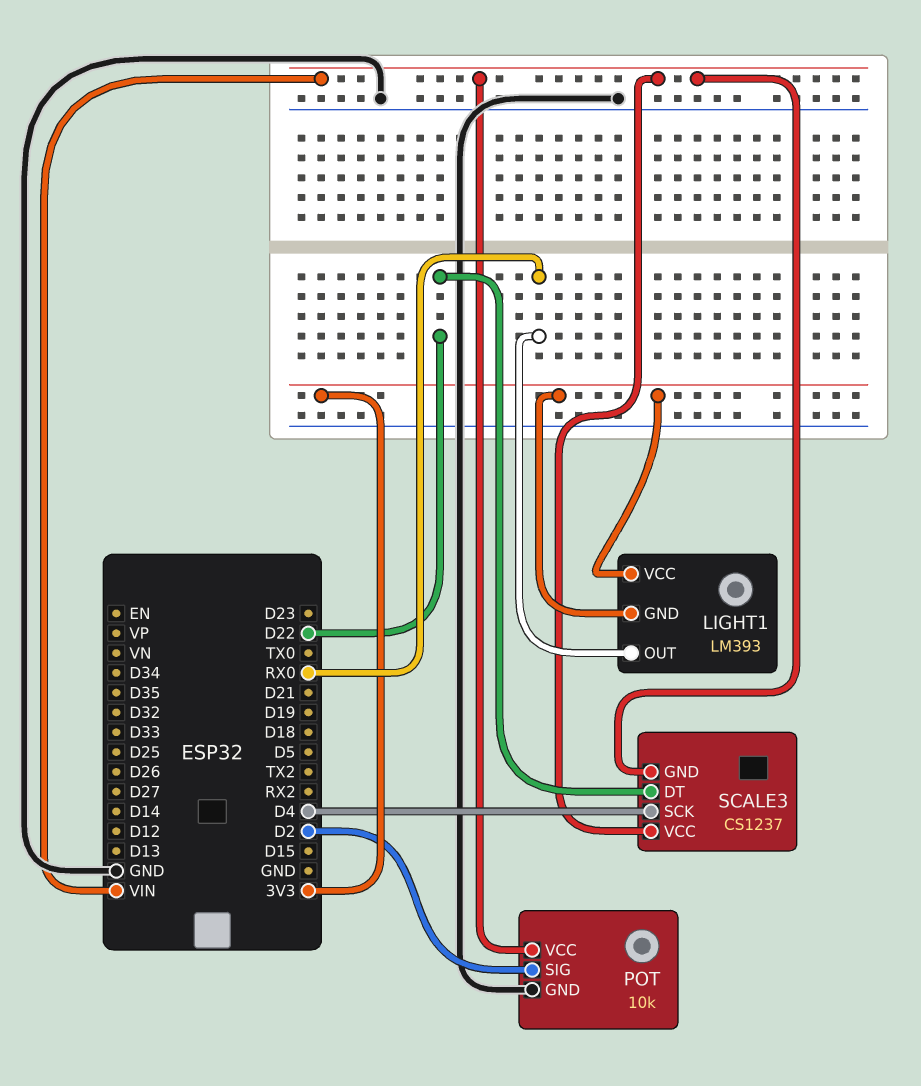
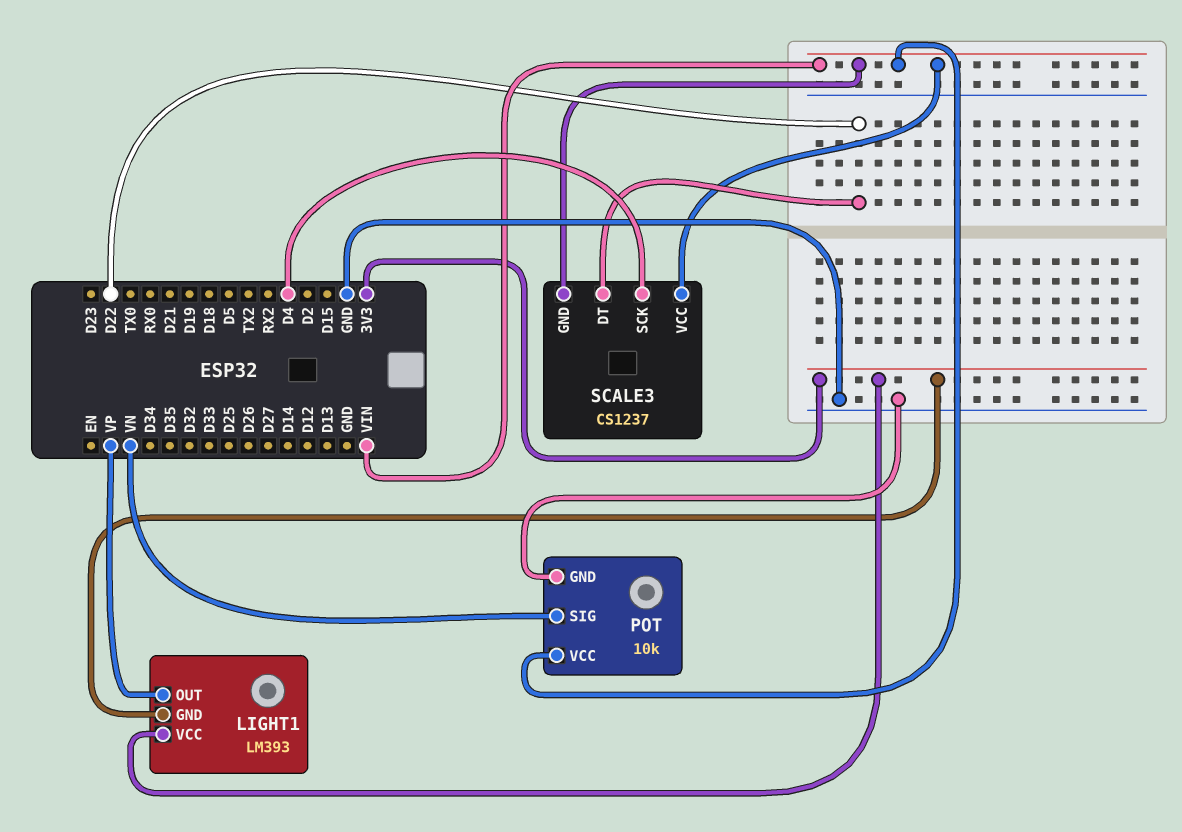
LIGHT1 pin OUT: RX0 -> VP
POT pin SIG: D2 -> VN

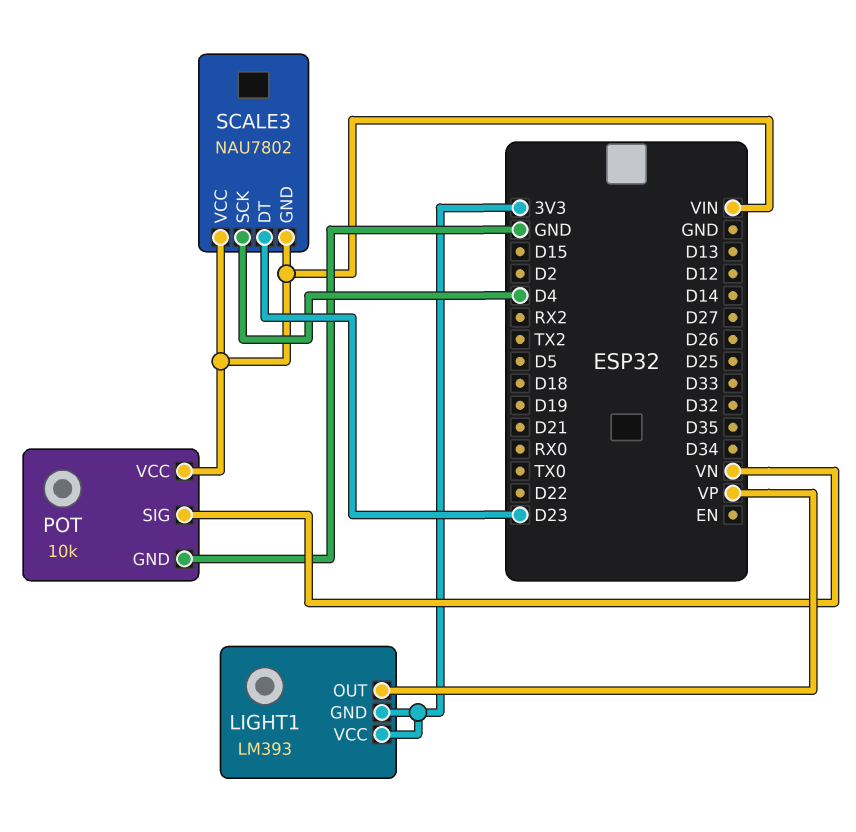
SCALE3: CS1237 -> NAU7802
SCALE3 pin DT: D22 -> D23

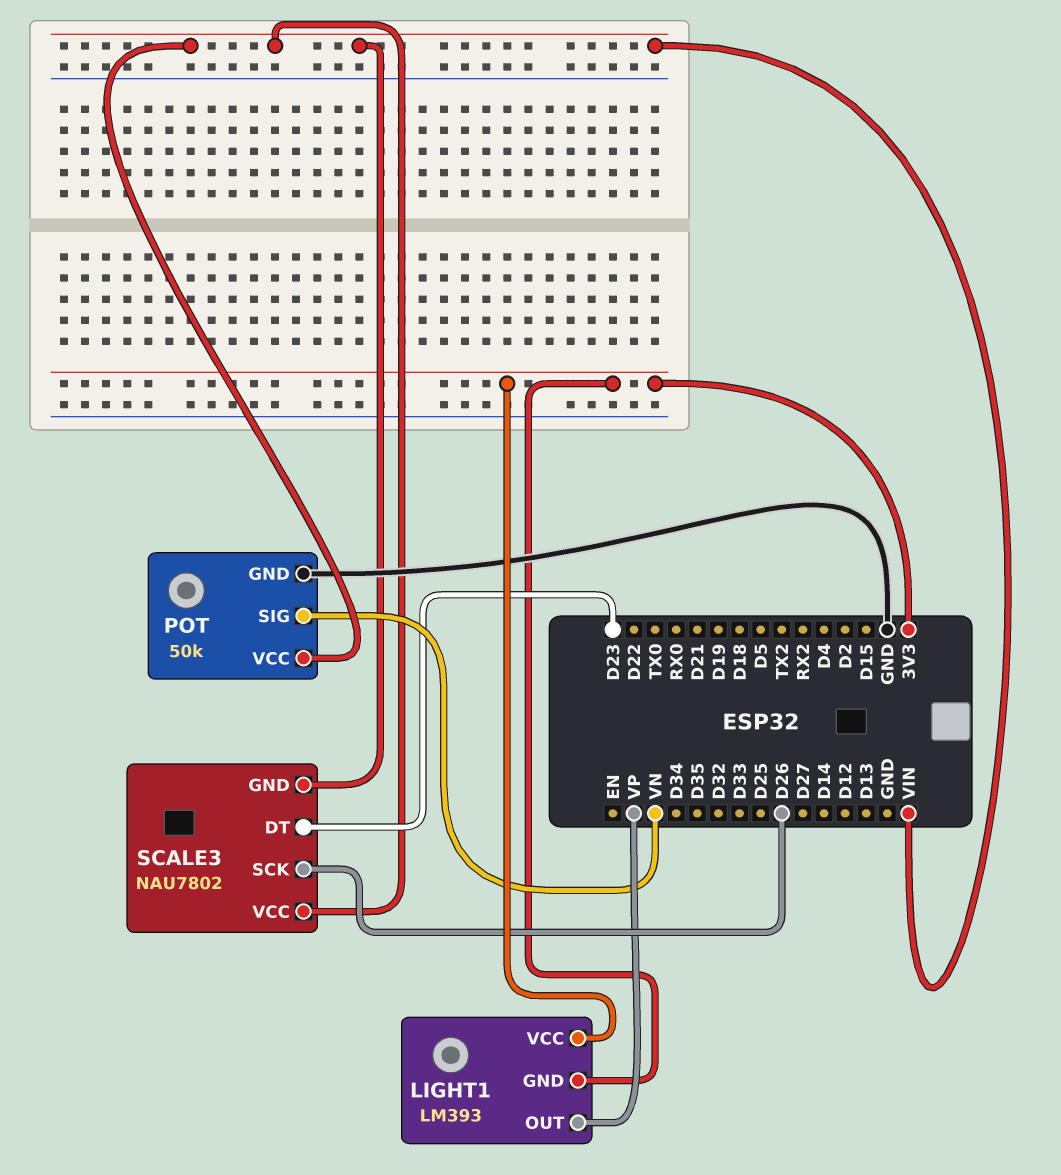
POT: 10k -> 50k
SCALE3 pin SCK: D4 -> D26

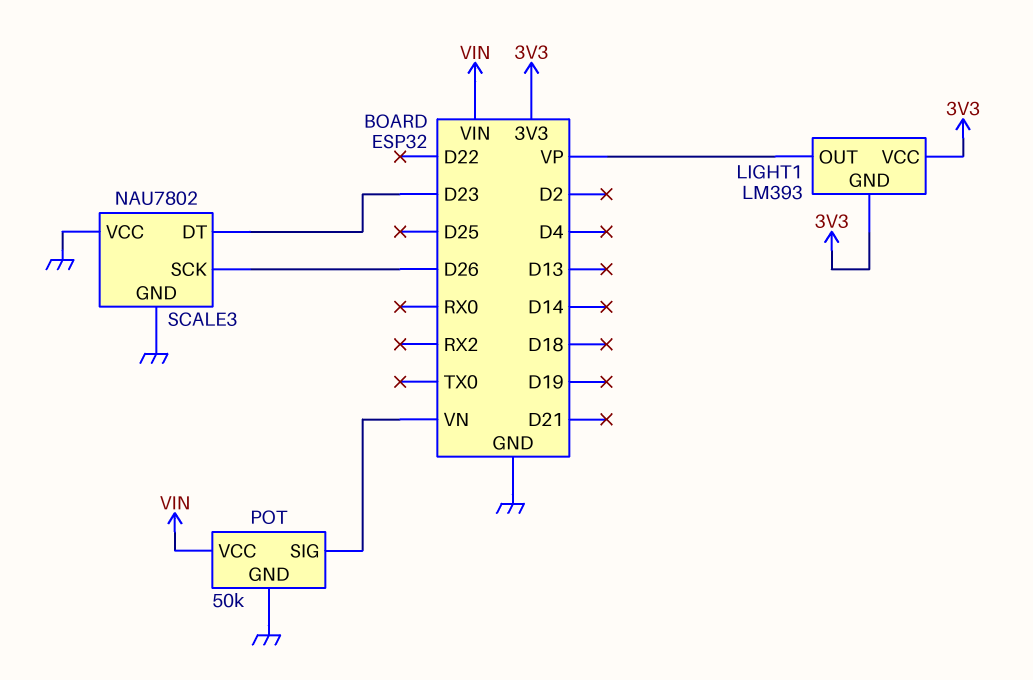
SCALE3 pin GND: VIN -> GND
SCALE3 pin VCC: VIN -> GND

